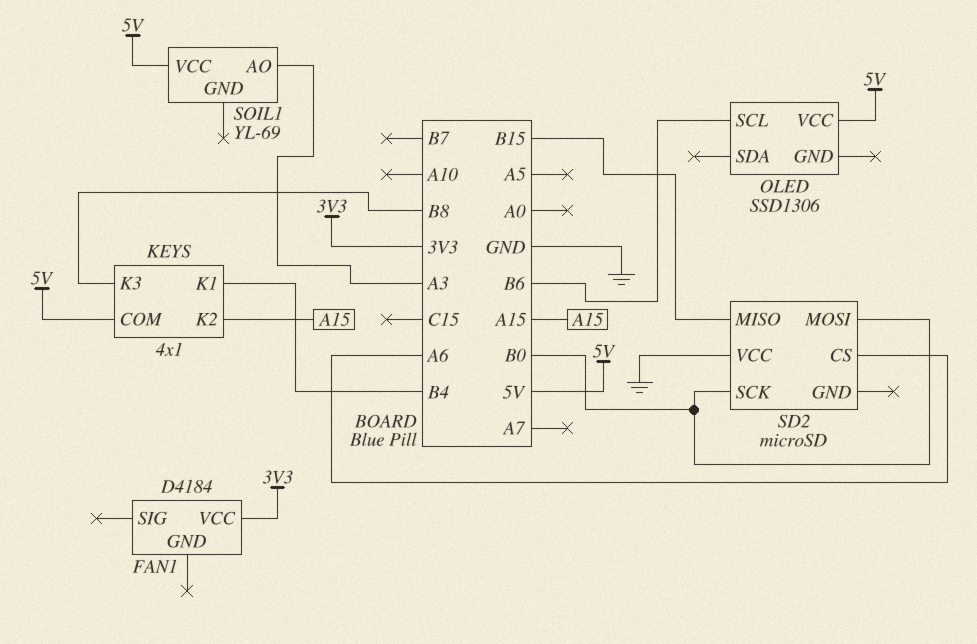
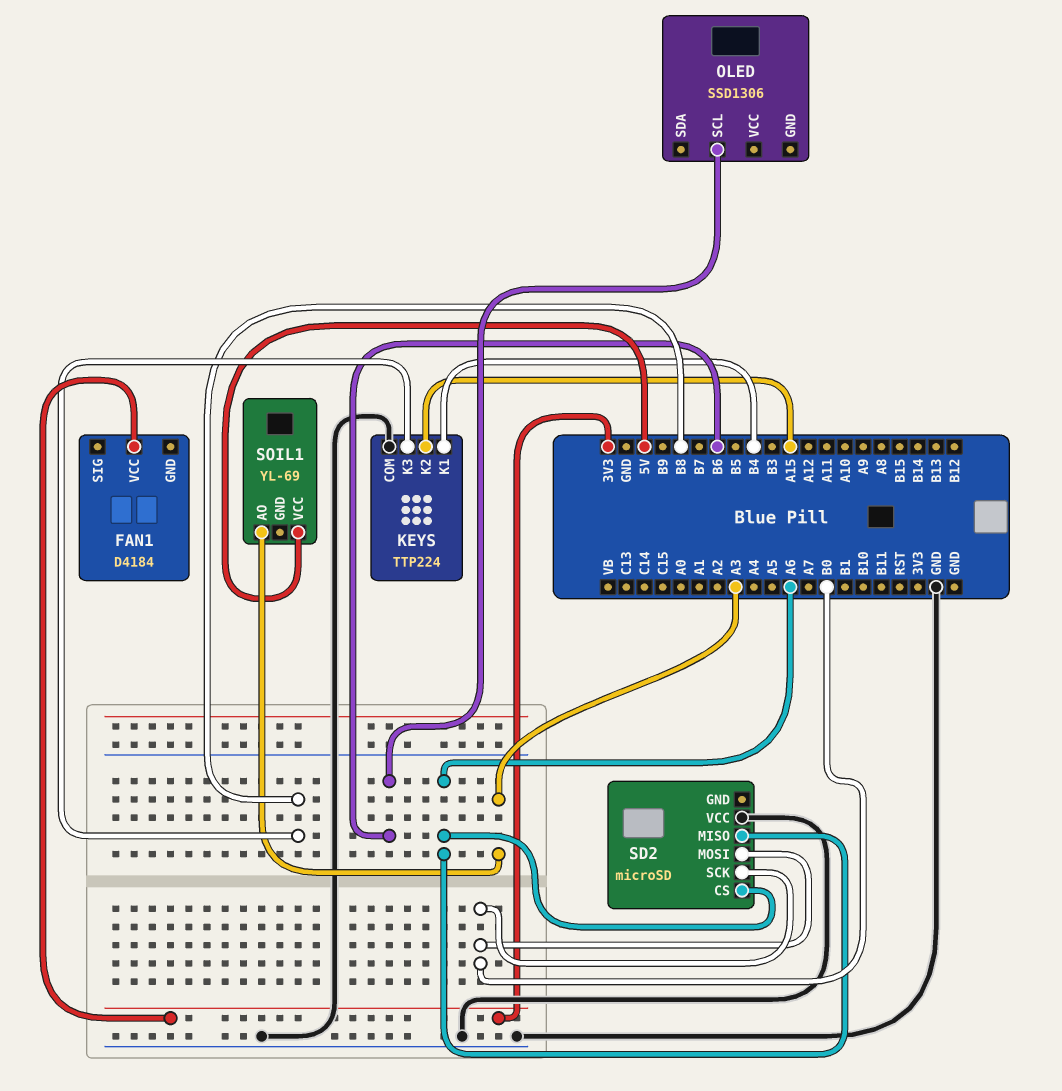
KEYS: 4x1 -> TTP224
KEYS pin COM: 5V -> GND
OLED pin VCC: 5V -> none
SD2 pin MISO: B15 -> A6

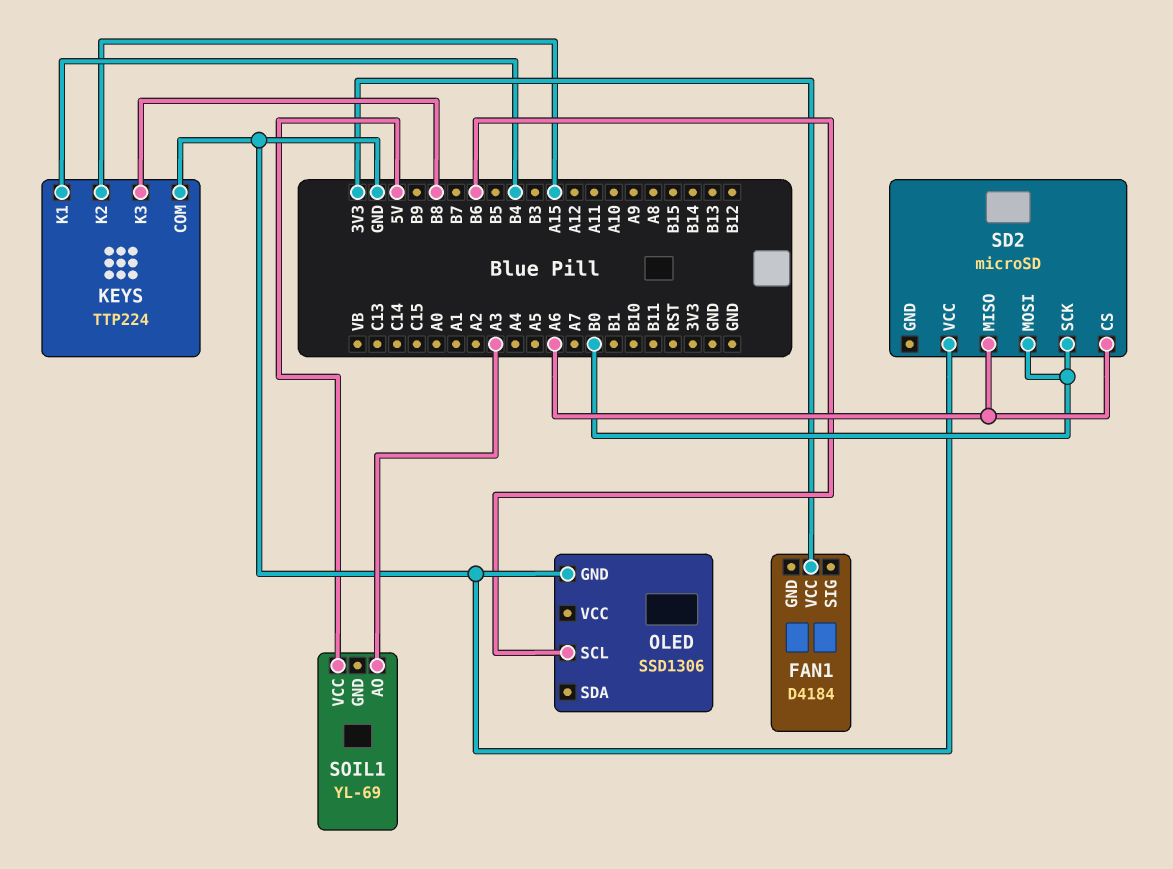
OLED pin GND: none -> GND

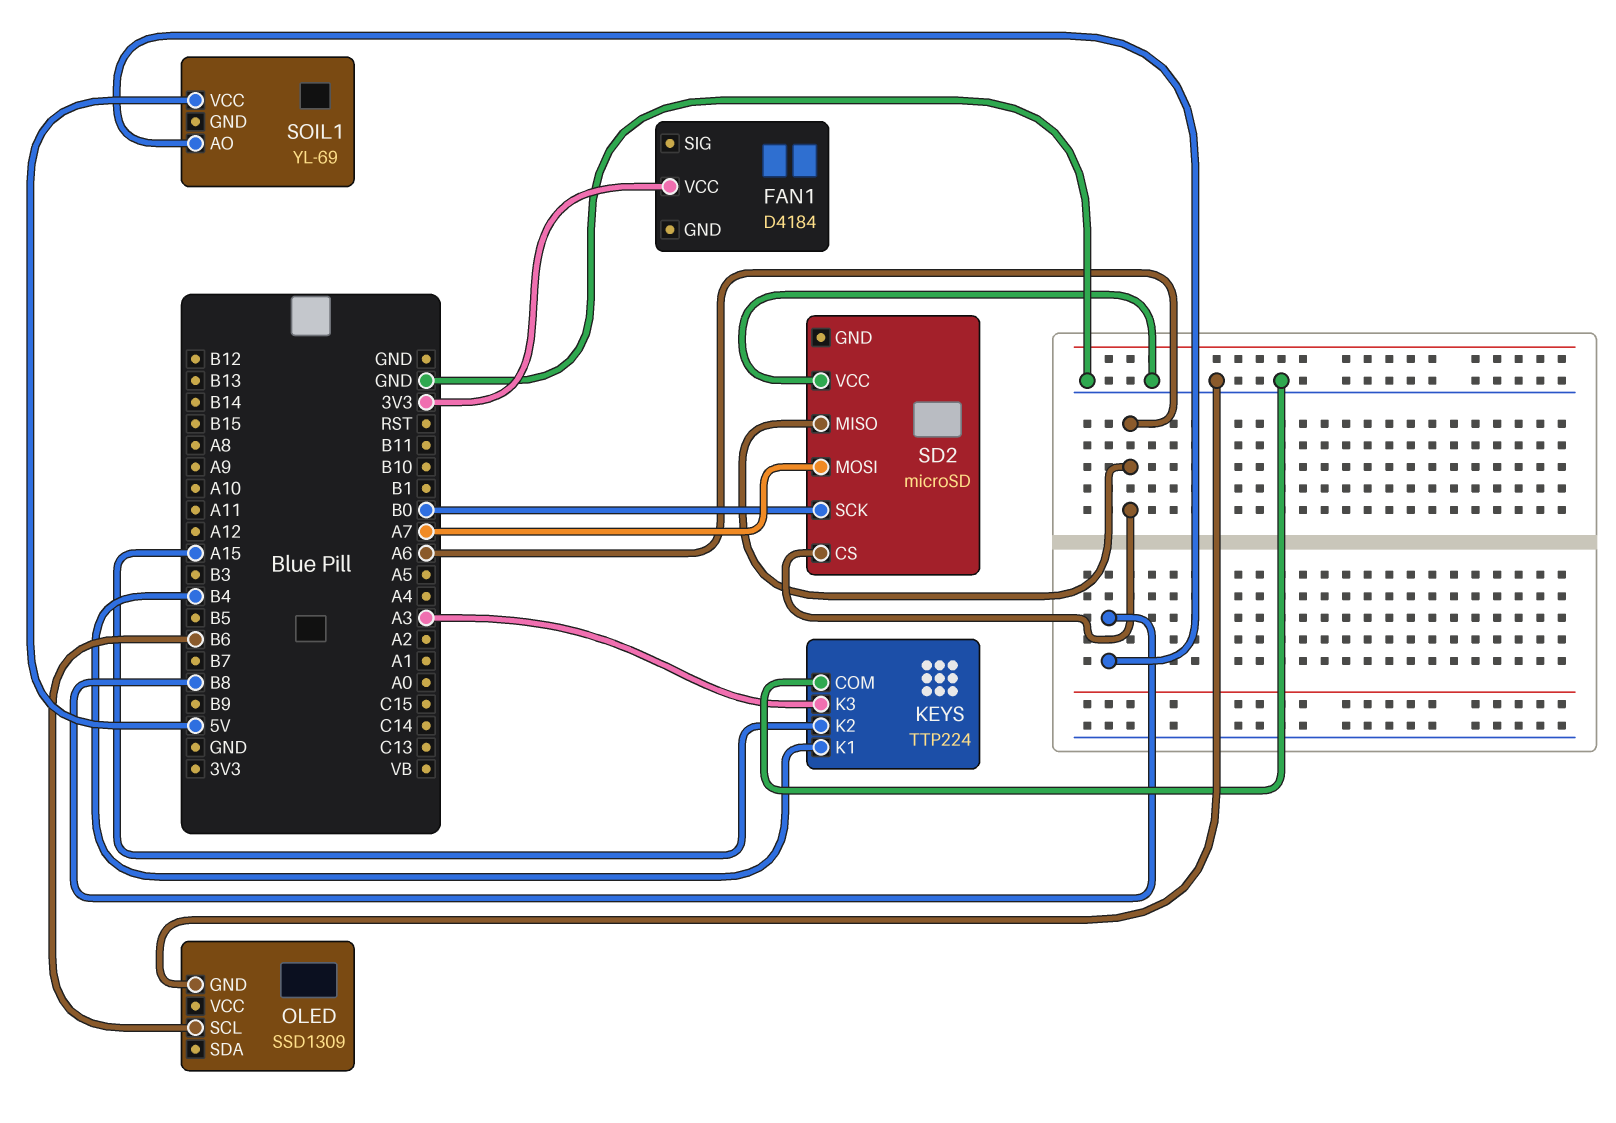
KEYS pin K3: B8 -> A3
OLED: SSD1306 -> SSD1309
SD2 pin MOSI: B0 -> A7
SOIL1 pin AO: A3 -> B8

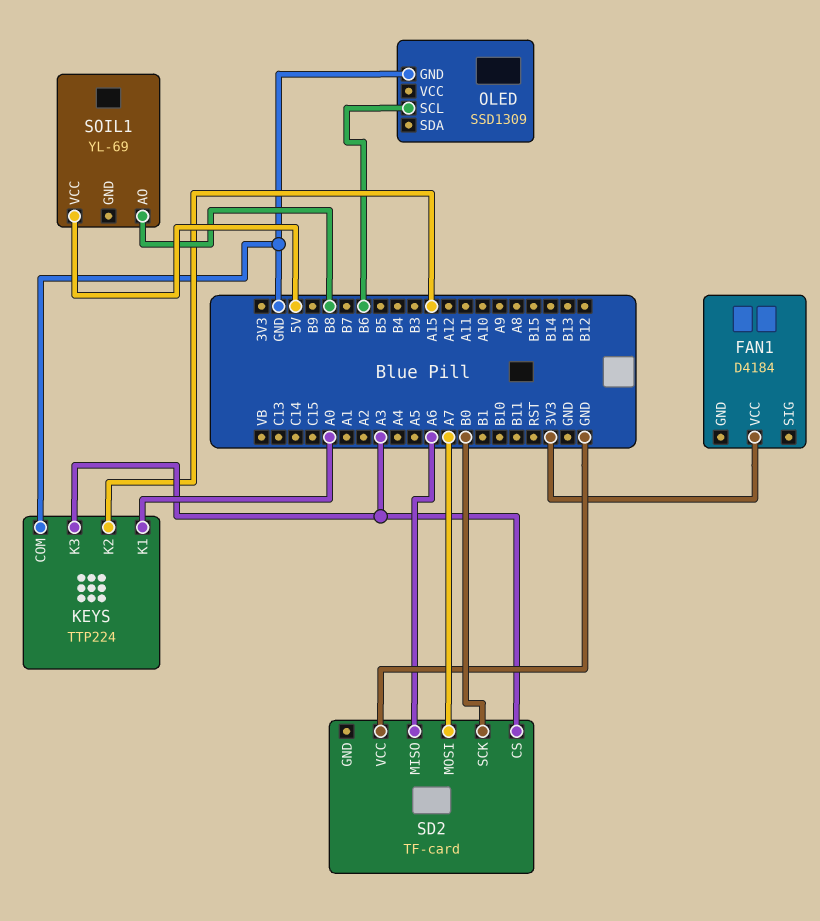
KEYS pin K1: B4 -> A0
SD2: microSD -> TF-card
SD2 pin CS: A6 -> A3

